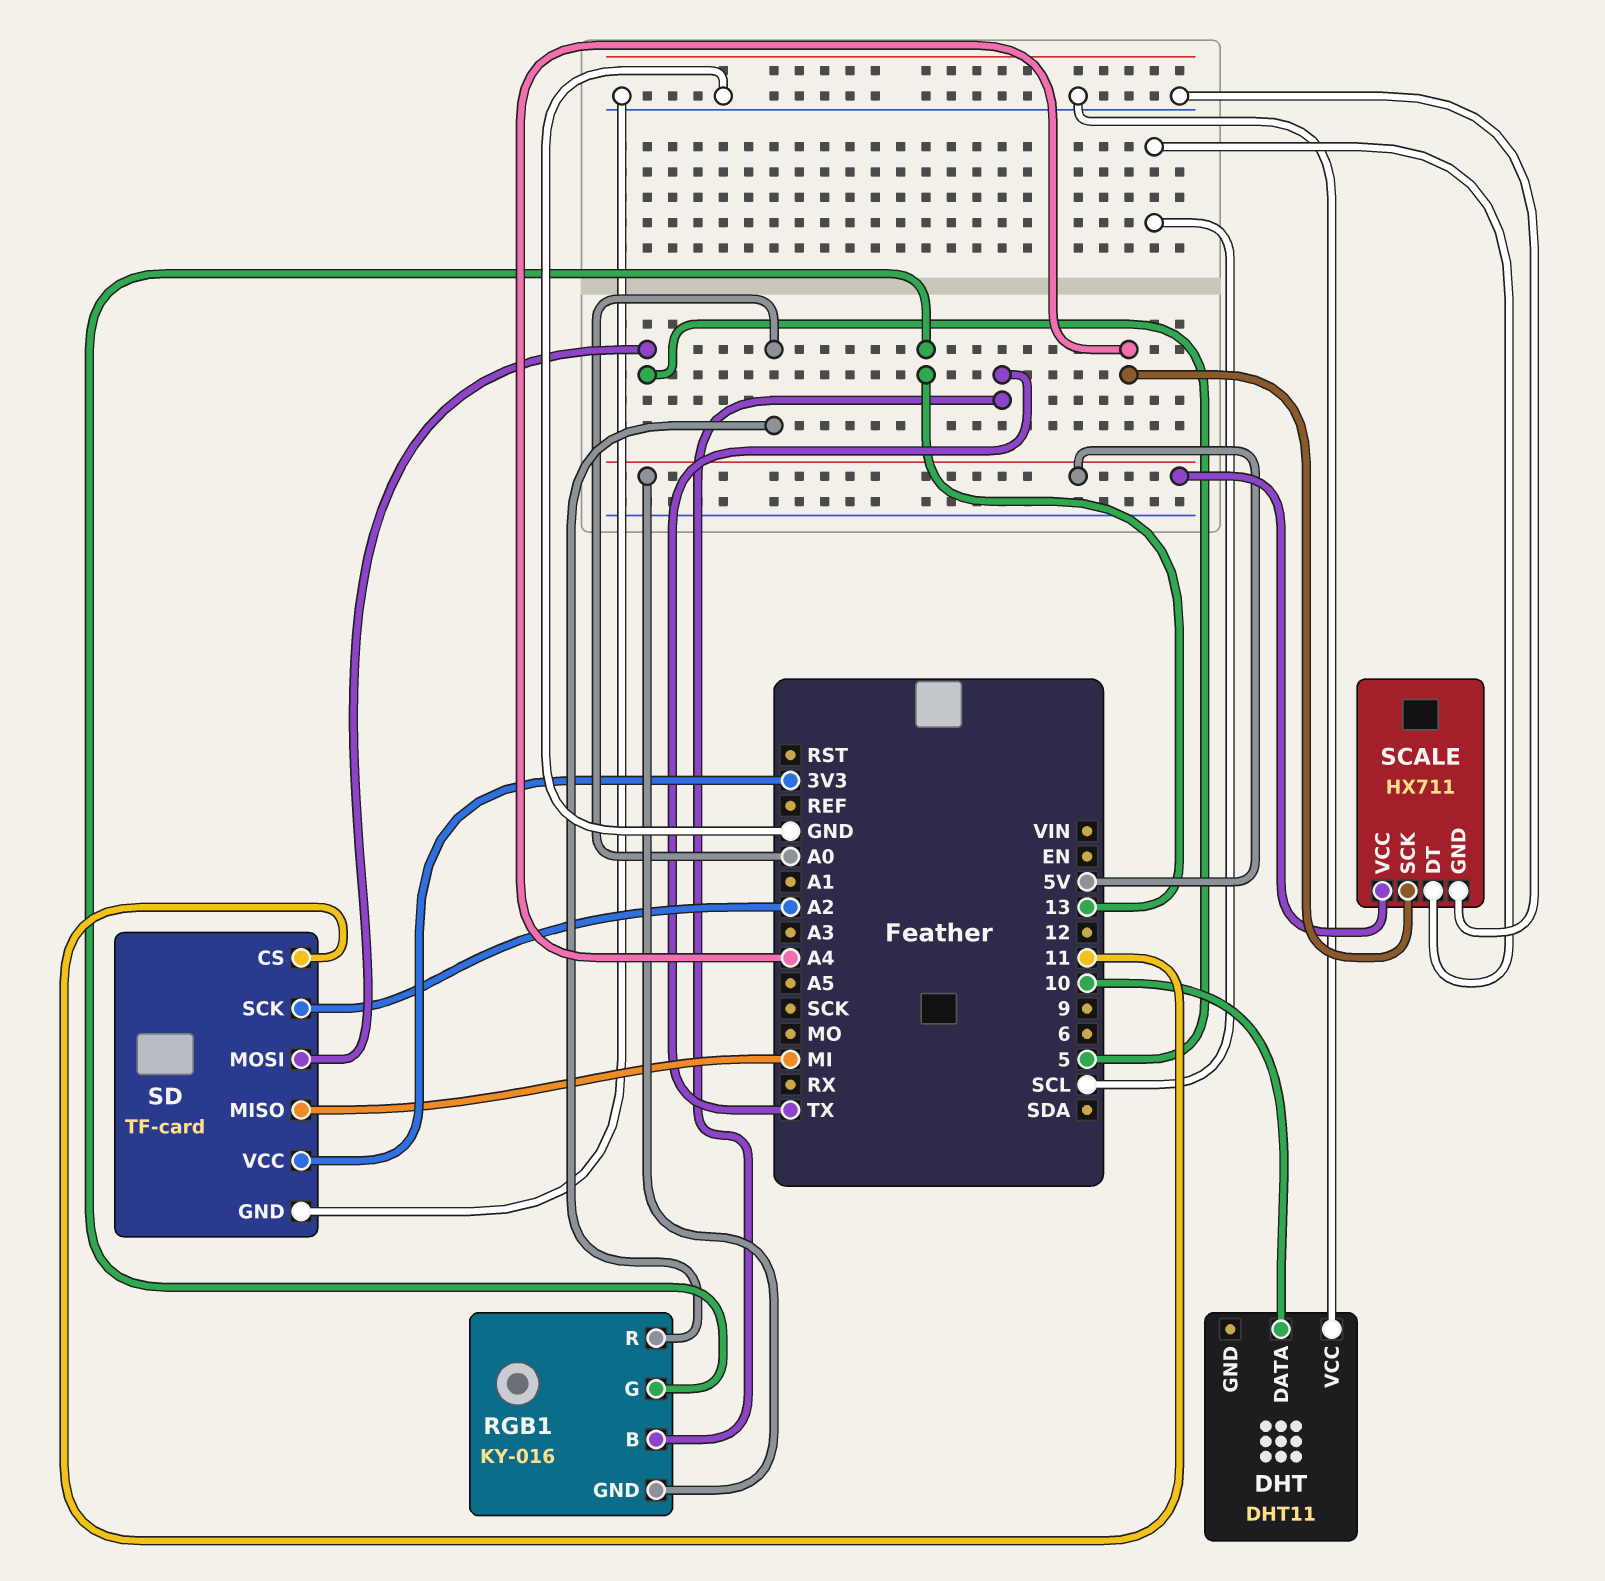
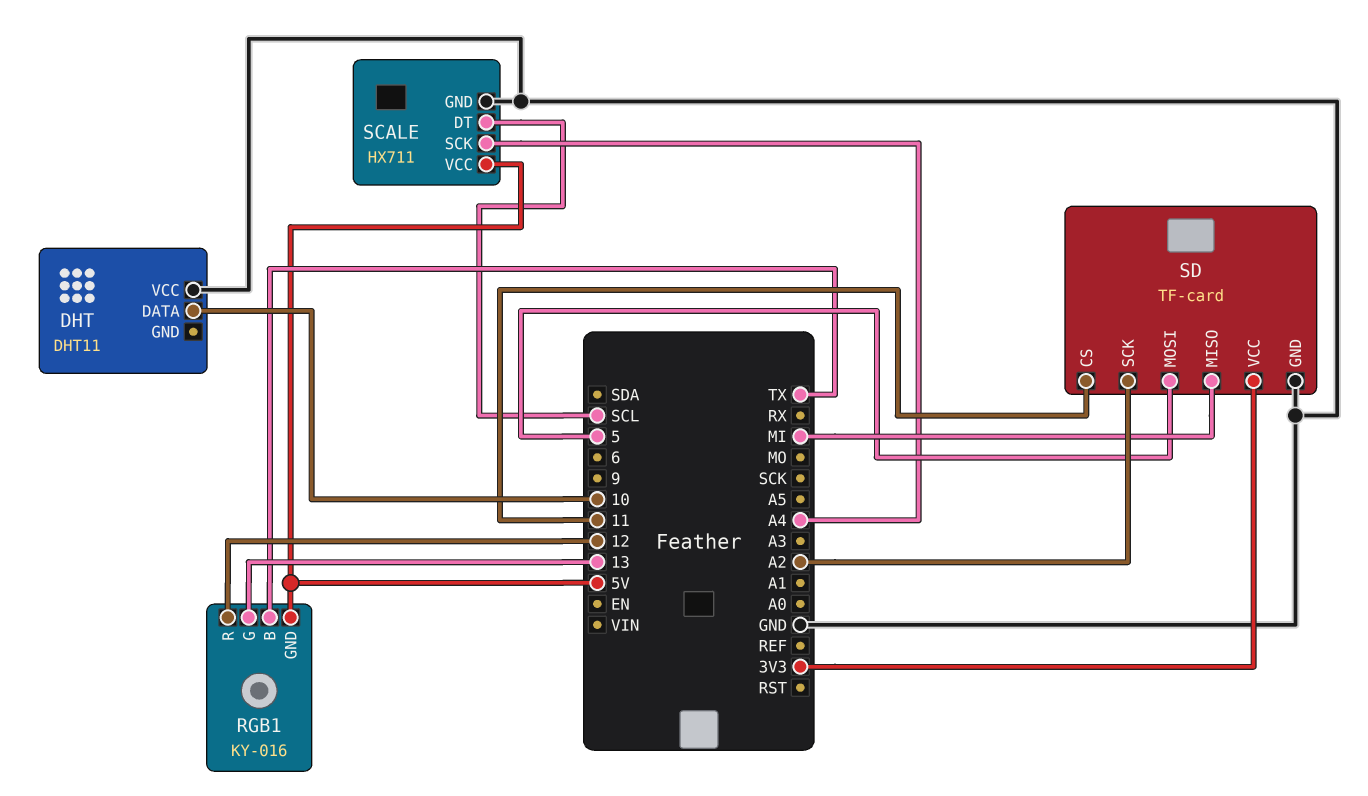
RGB1 pin R: A0 -> 12

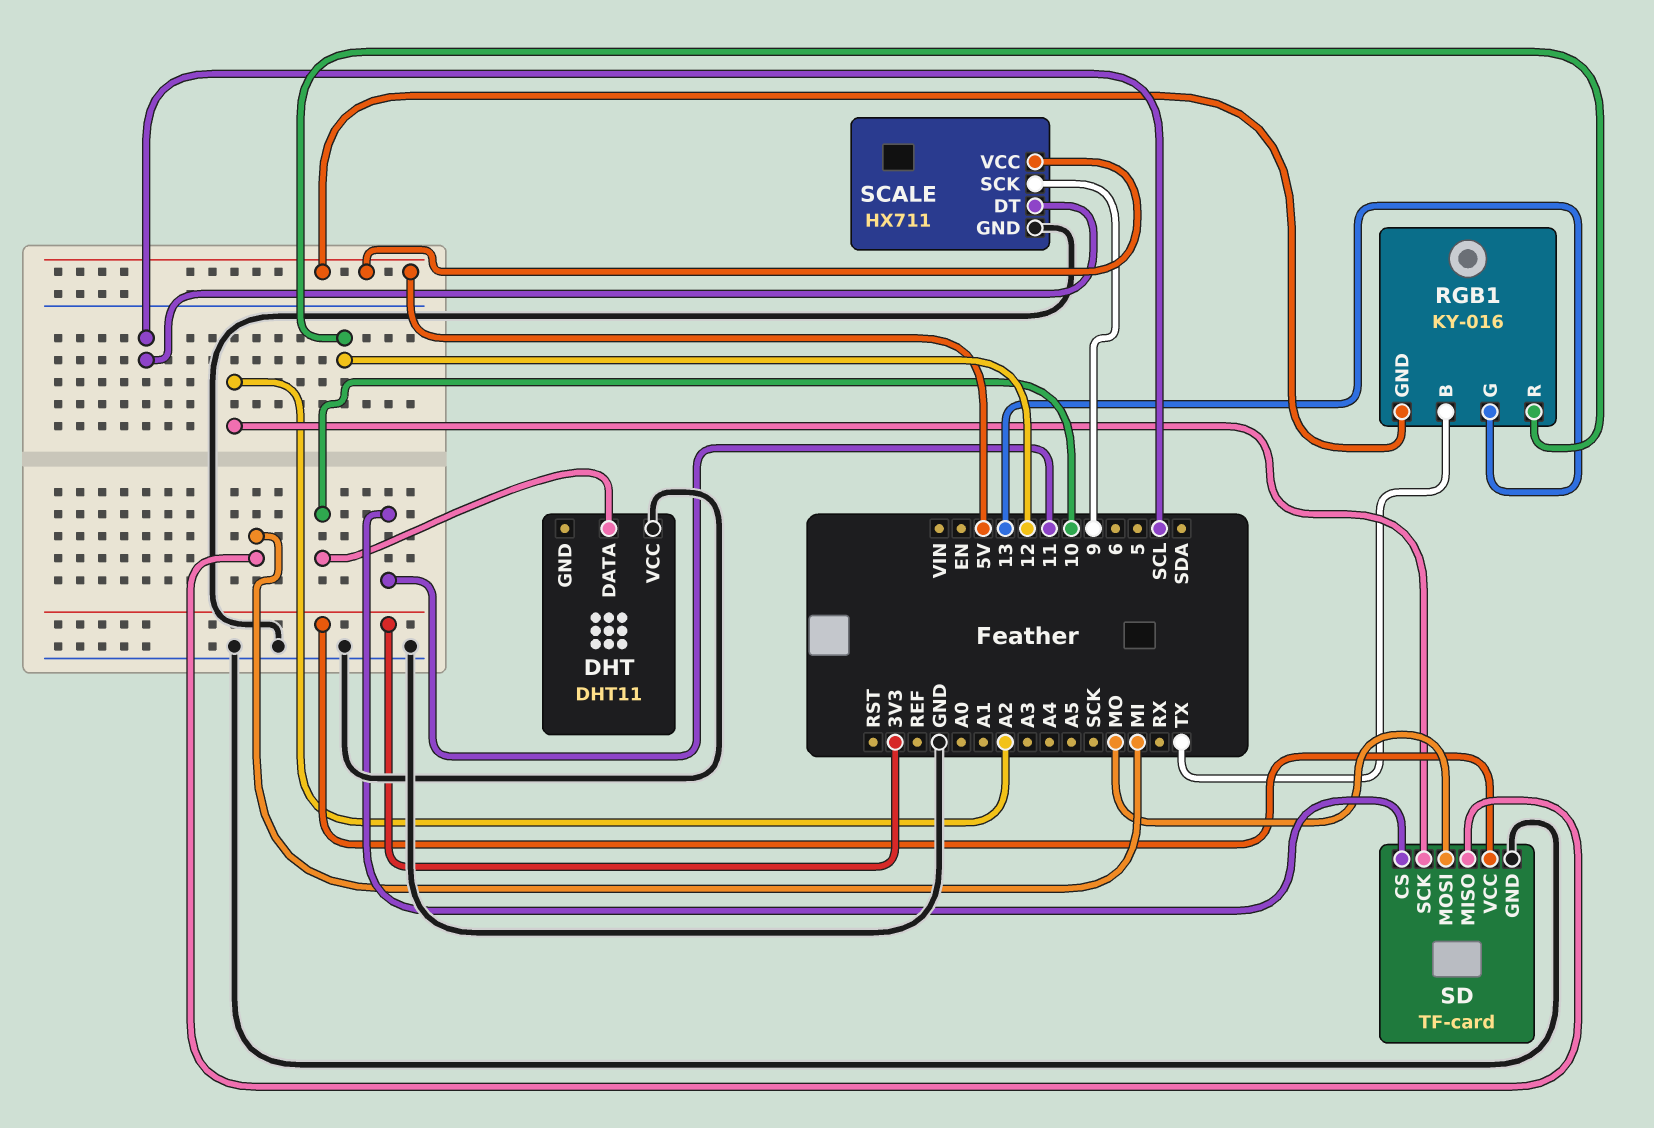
SCALE pin SCK: A4 -> 9
SD pin MOSI: 5 -> MO

